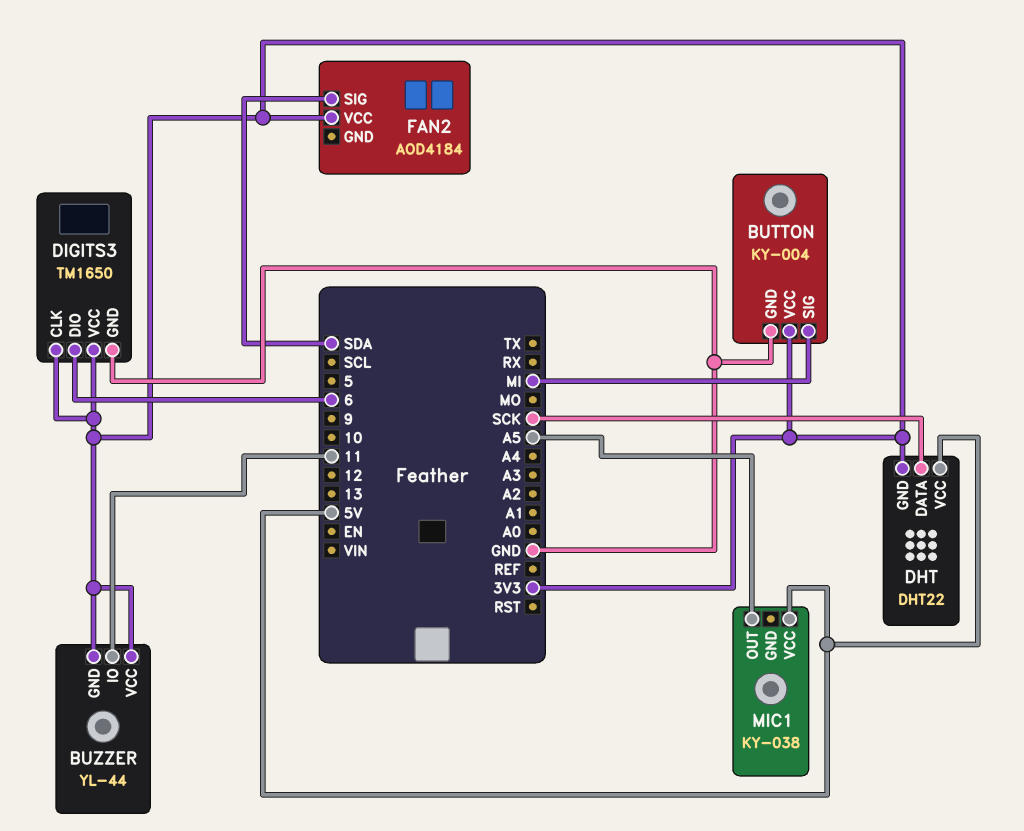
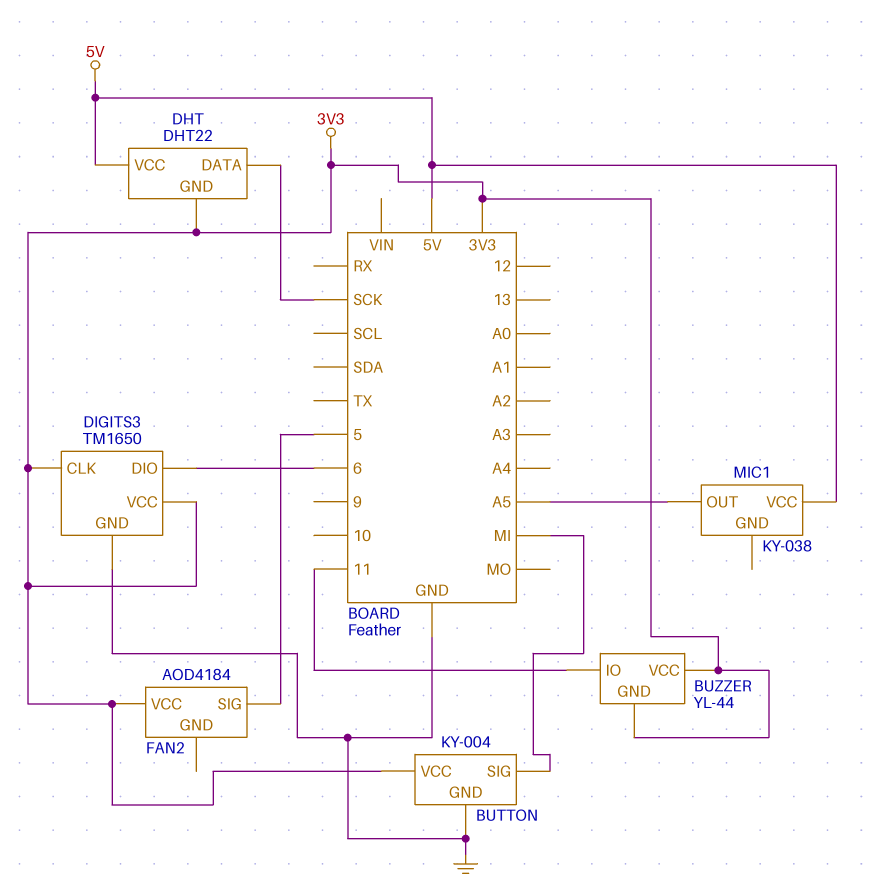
FAN2 pin SIG: SDA -> 5

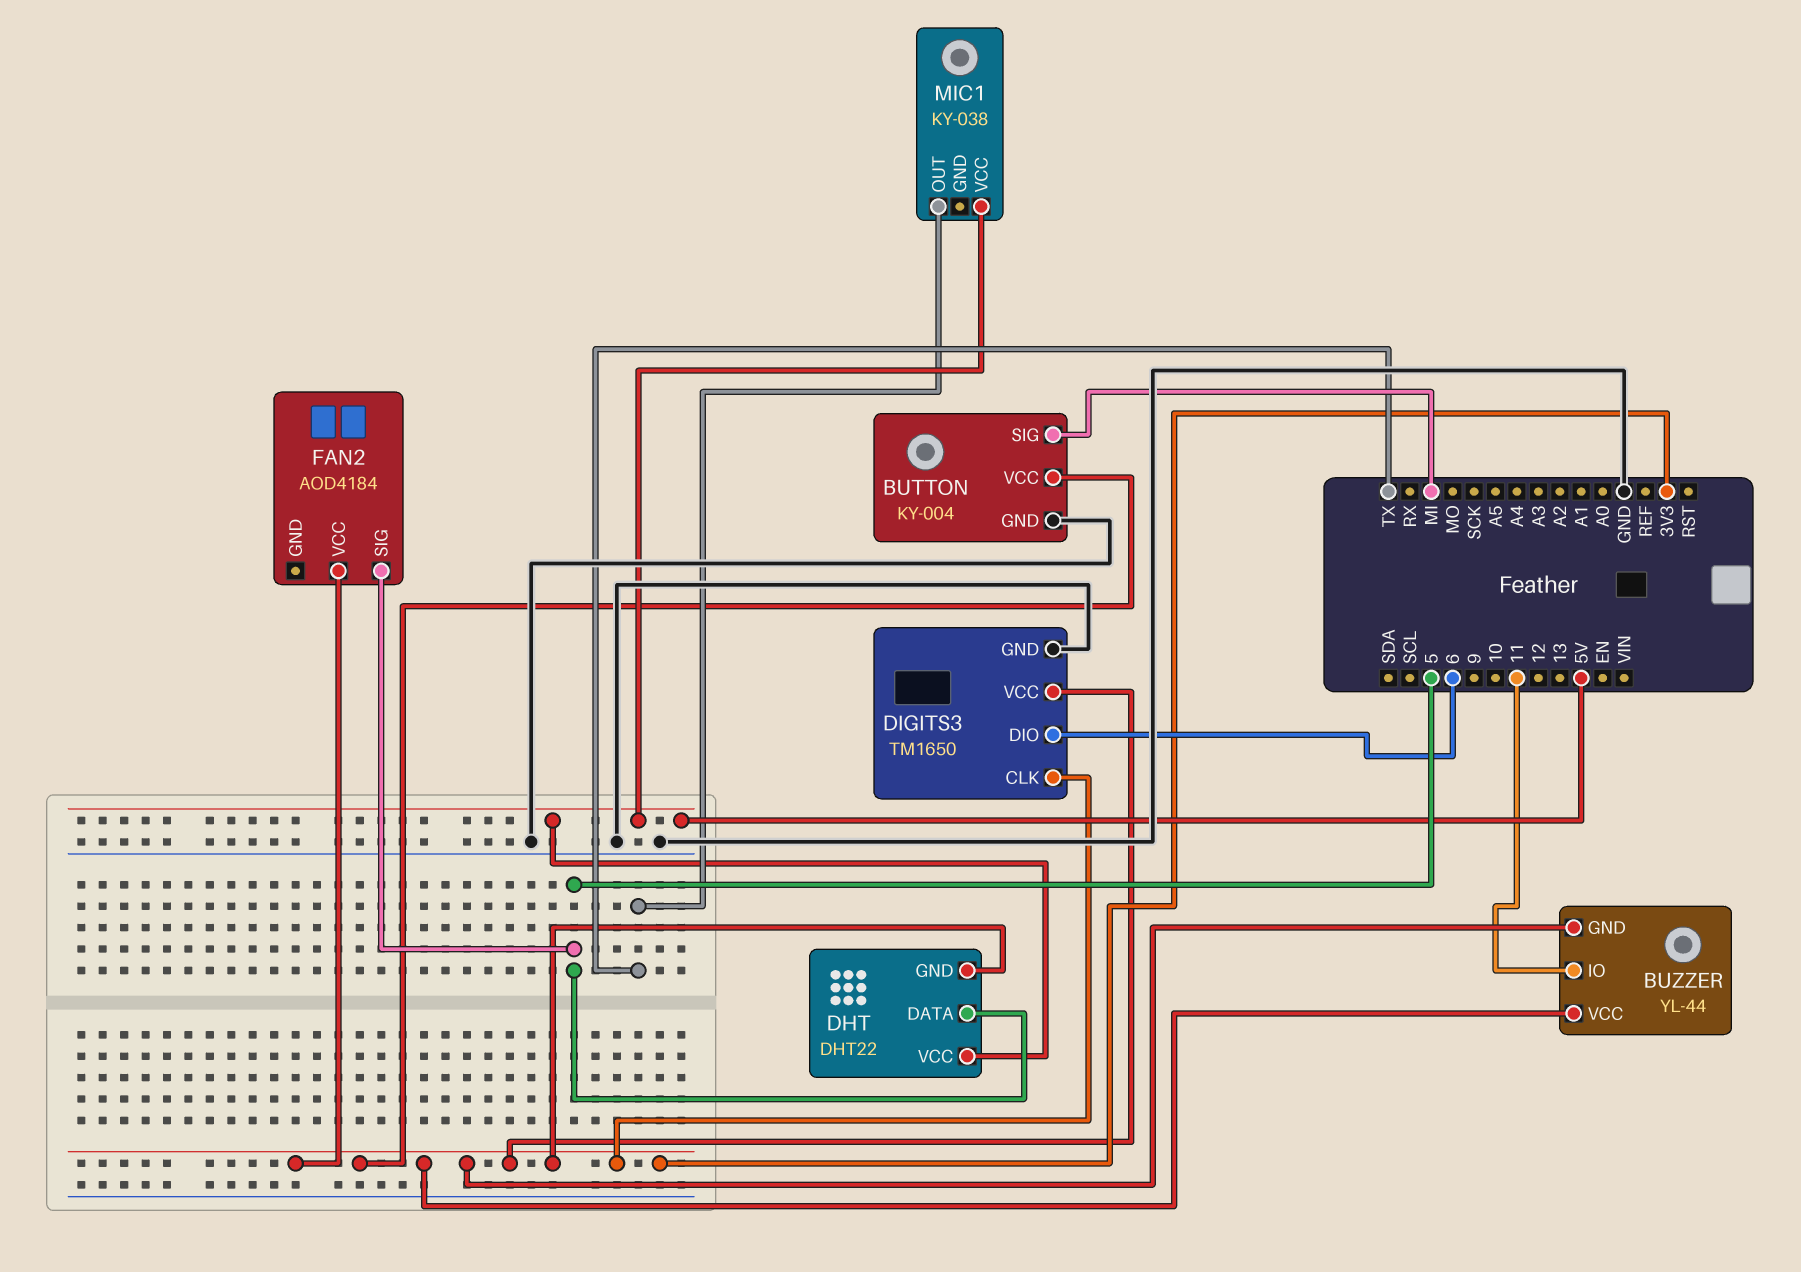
DHT pin DATA: SCK -> 5
MIC1 pin OUT: A5 -> TX

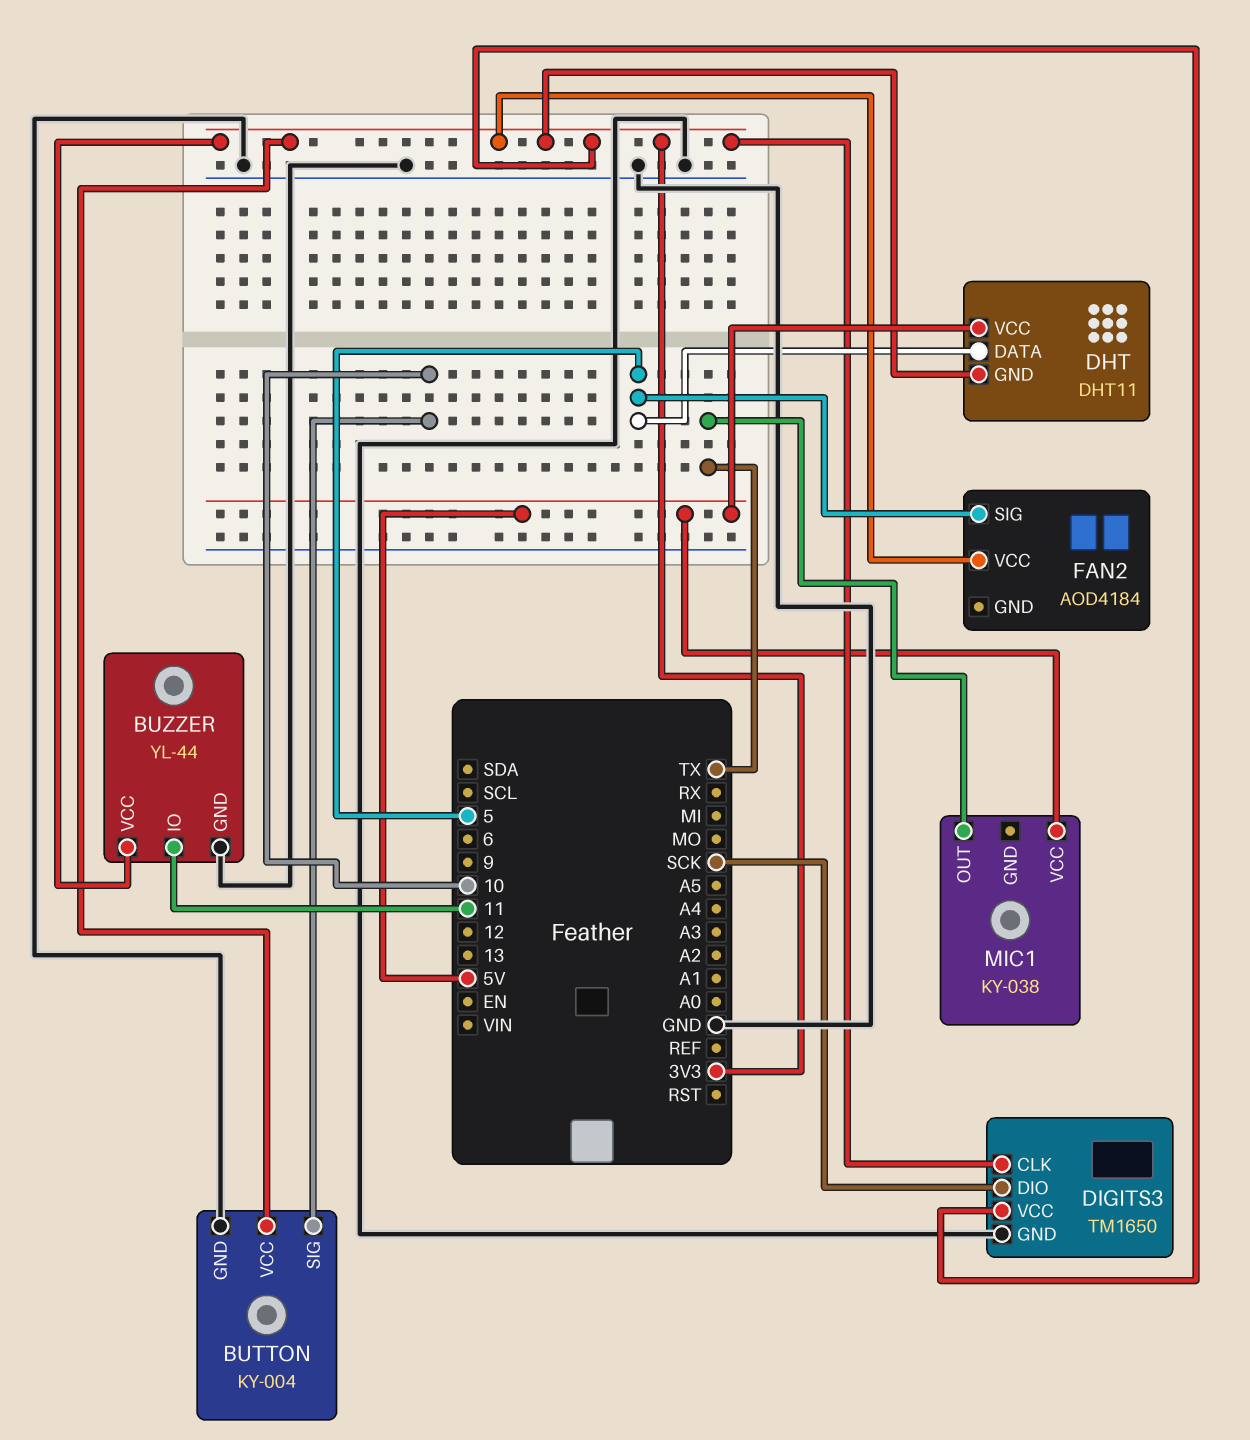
BUTTON pin SIG: MI -> 10
BUZZER pin GND: 3V3 -> GND
DHT: DHT22 -> DHT11
DIGITS3 pin DIO: 6 -> SCK

